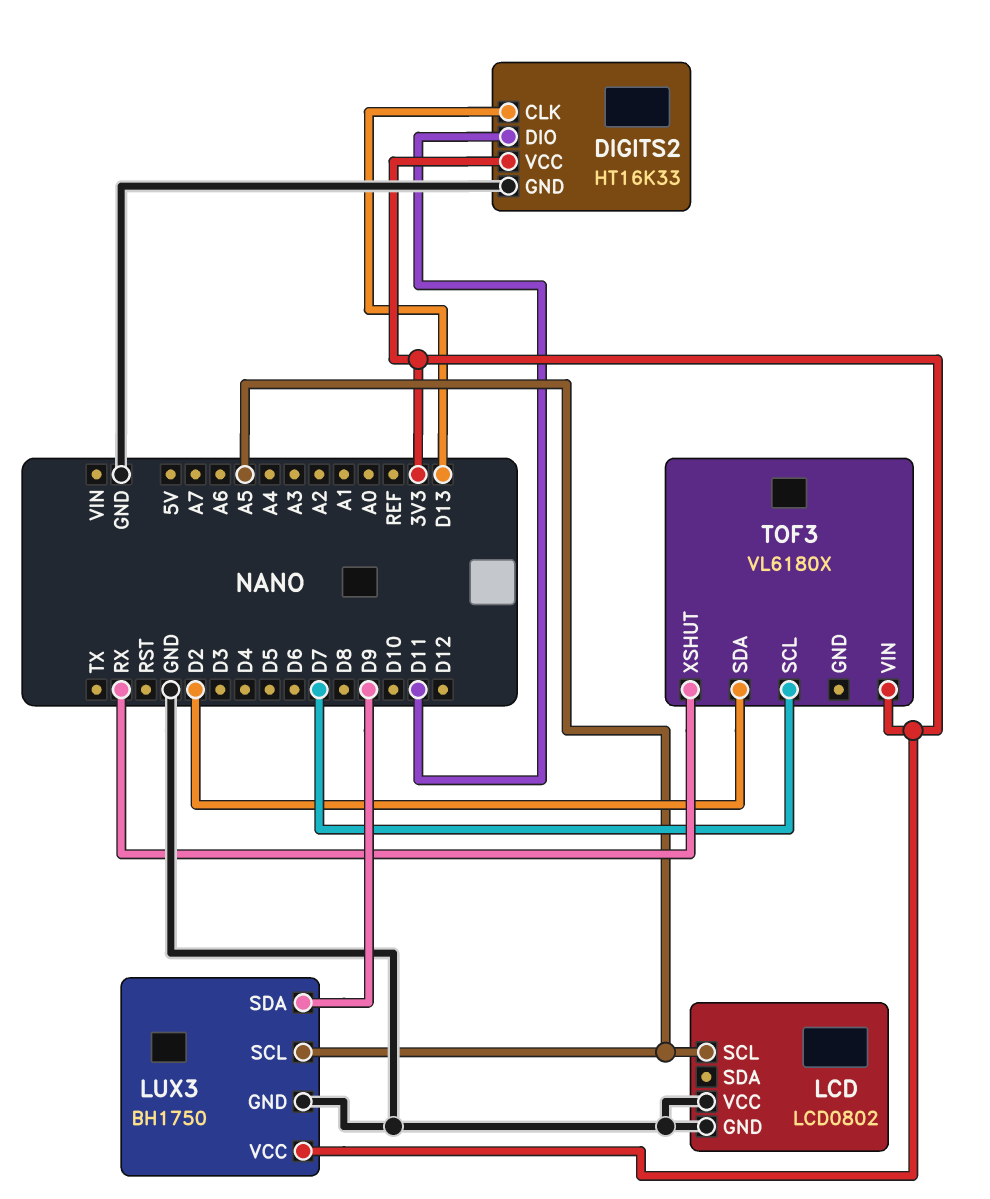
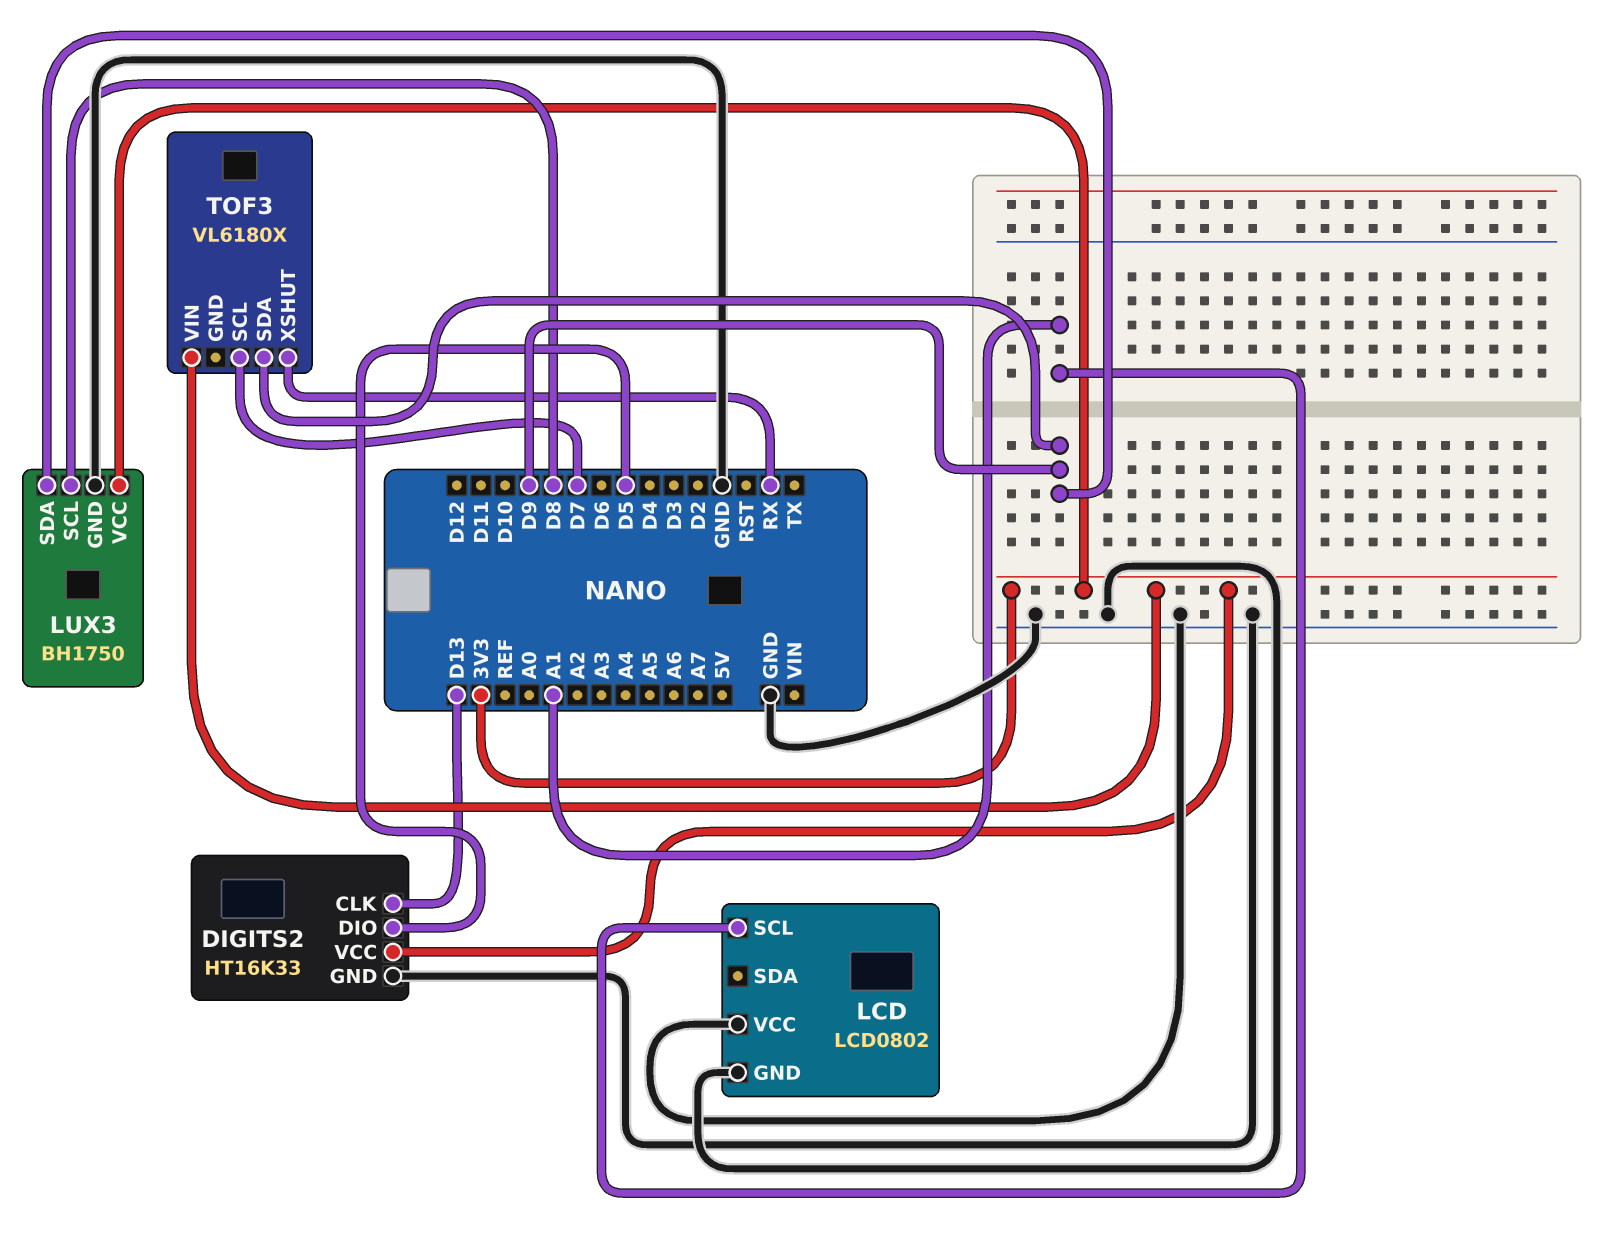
DIGITS2 pin DIO: D11 -> D5
LCD pin SCL: A5 -> A1
LUX3 pin SCL: A5 -> D8
TOF3 pin SDA: D2 -> D9

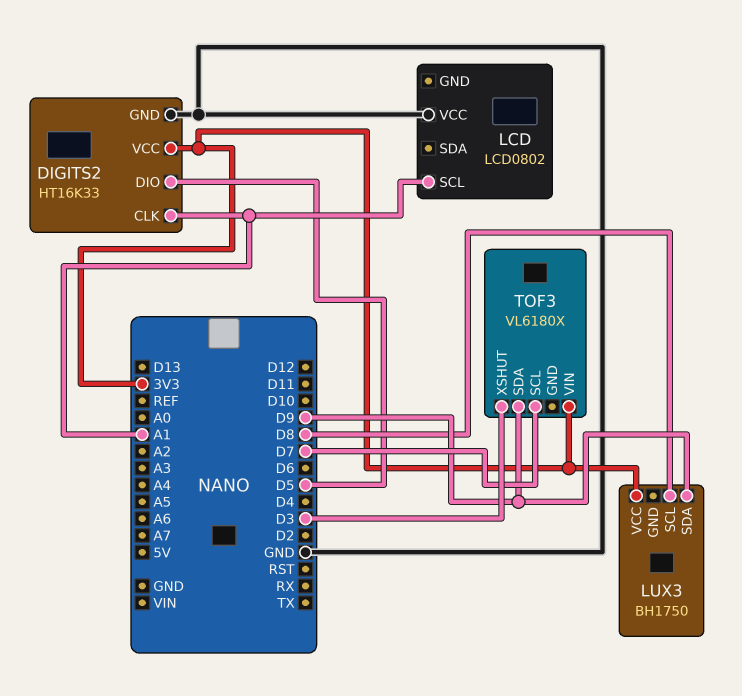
DIGITS2 pin CLK: D13 -> A1
LCD pin GND: GND -> none
LUX3 pin GND: GND -> none
TOF3 pin XSHUT: RX -> D3

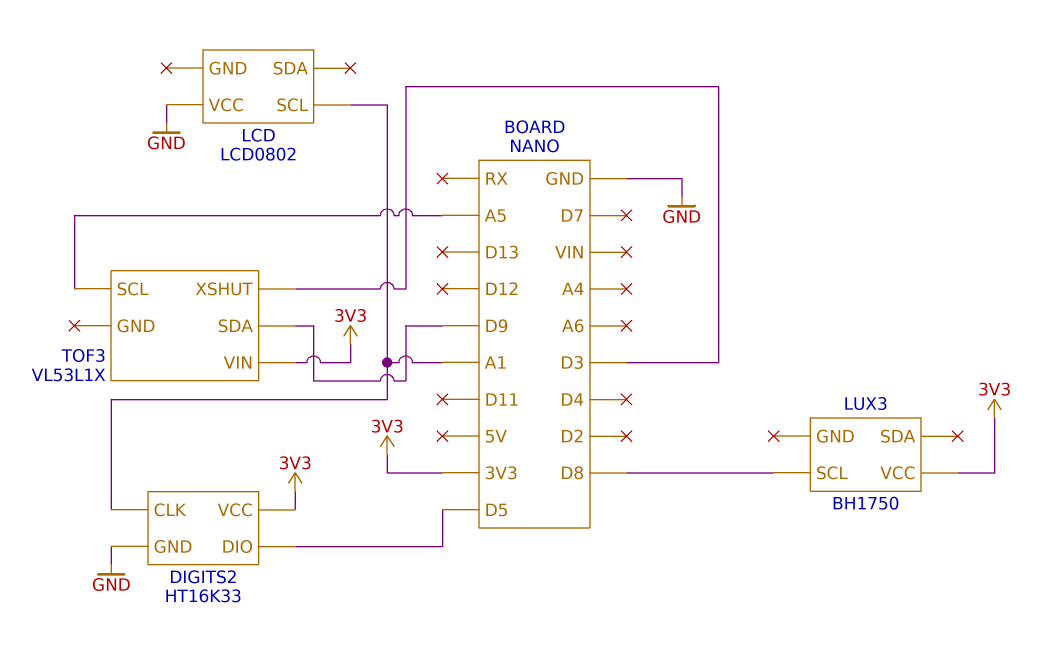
LUX3 pin SDA: D9 -> none
TOF3: VL6180X -> VL53L1X
TOF3 pin SCL: D7 -> A5

